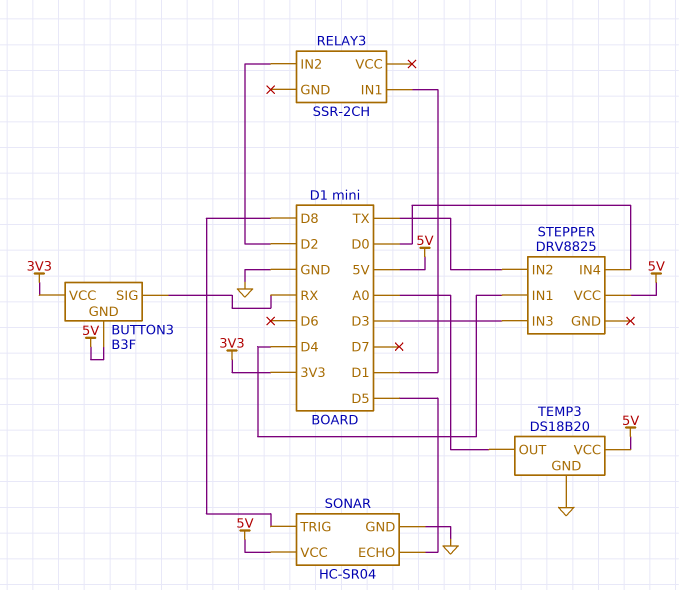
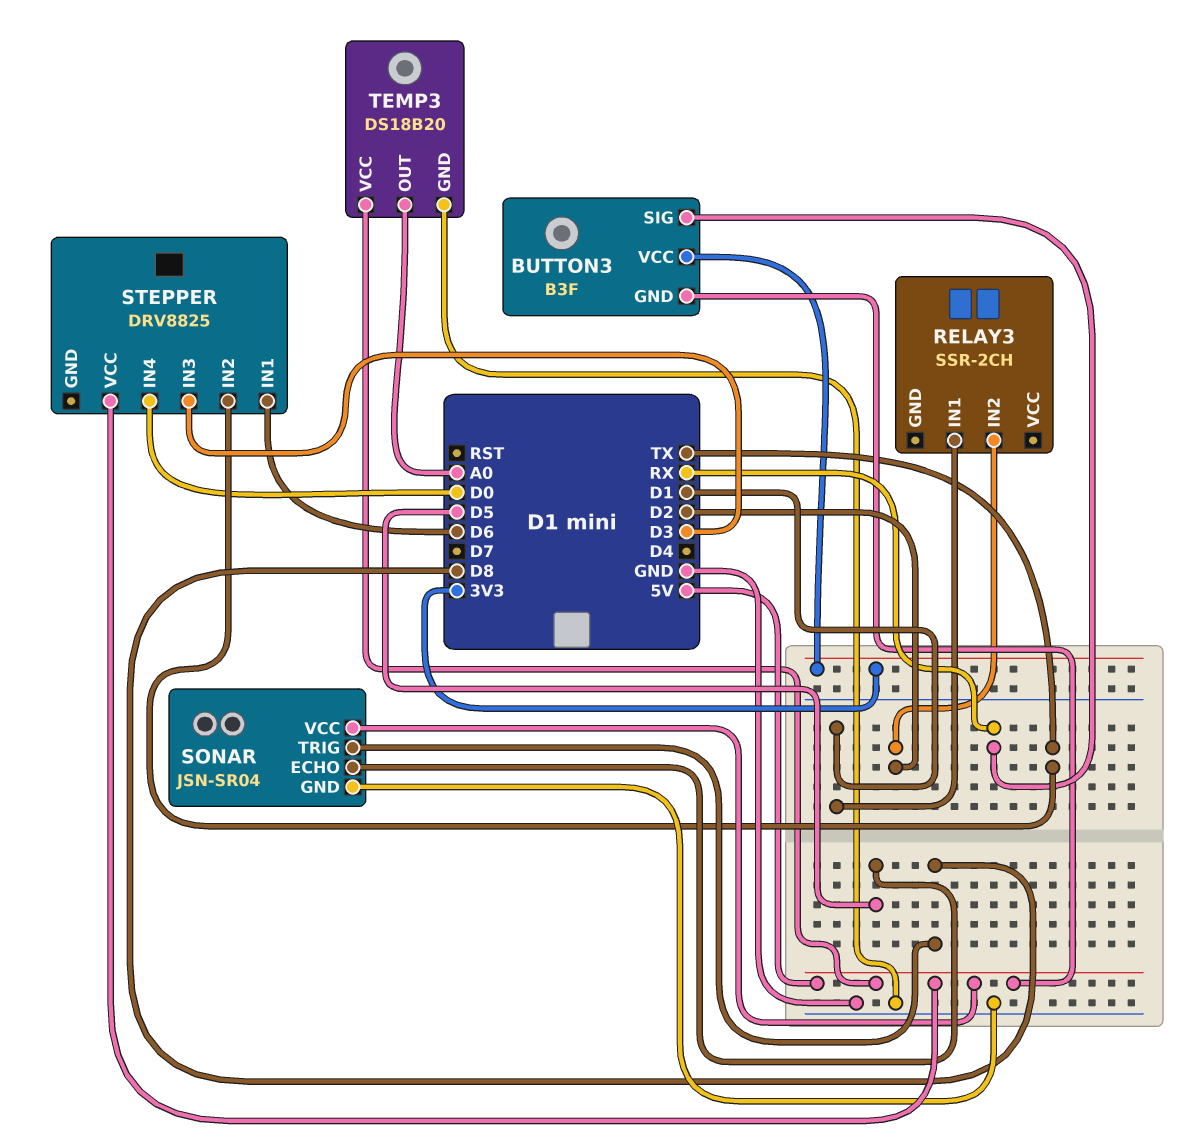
SONAR: HC-SR04 -> JSN-SR04
STEPPER pin IN1: D4 -> D6

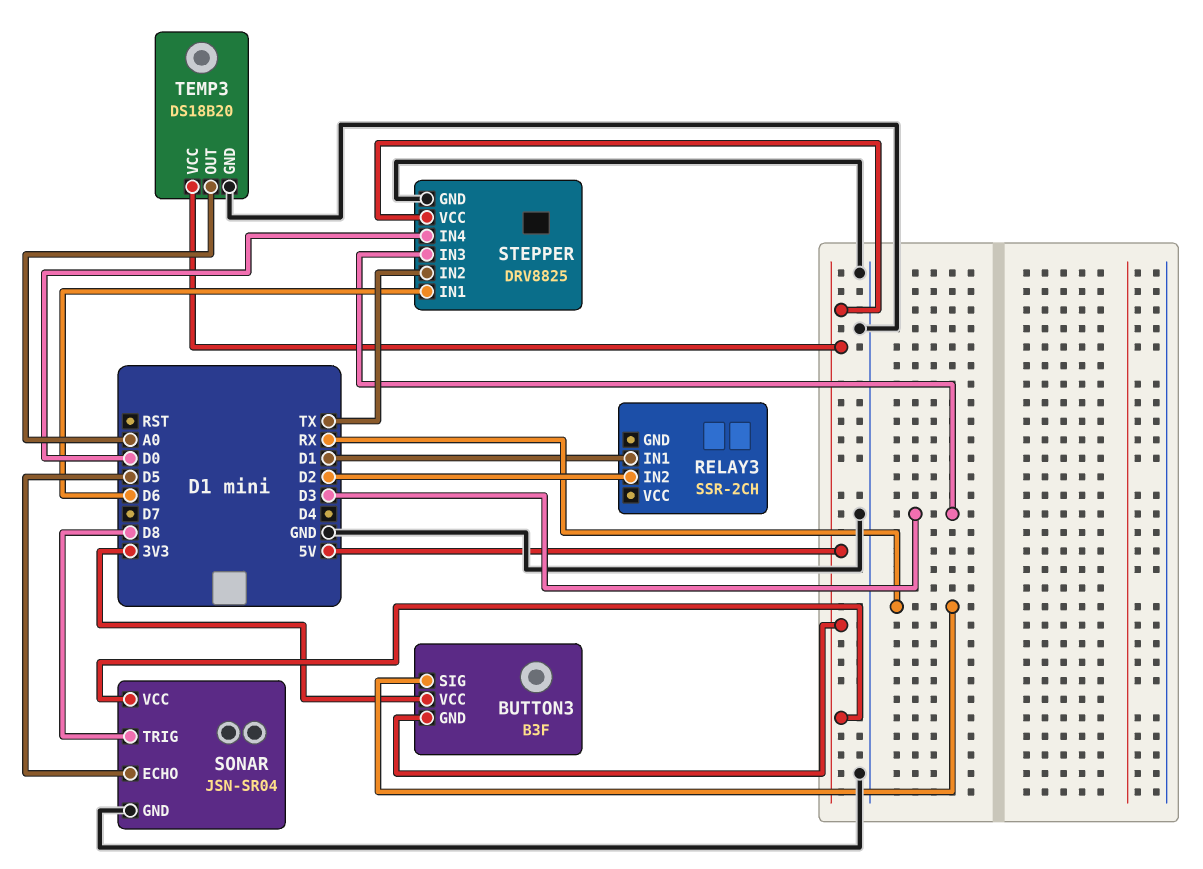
STEPPER pin GND: none -> GND

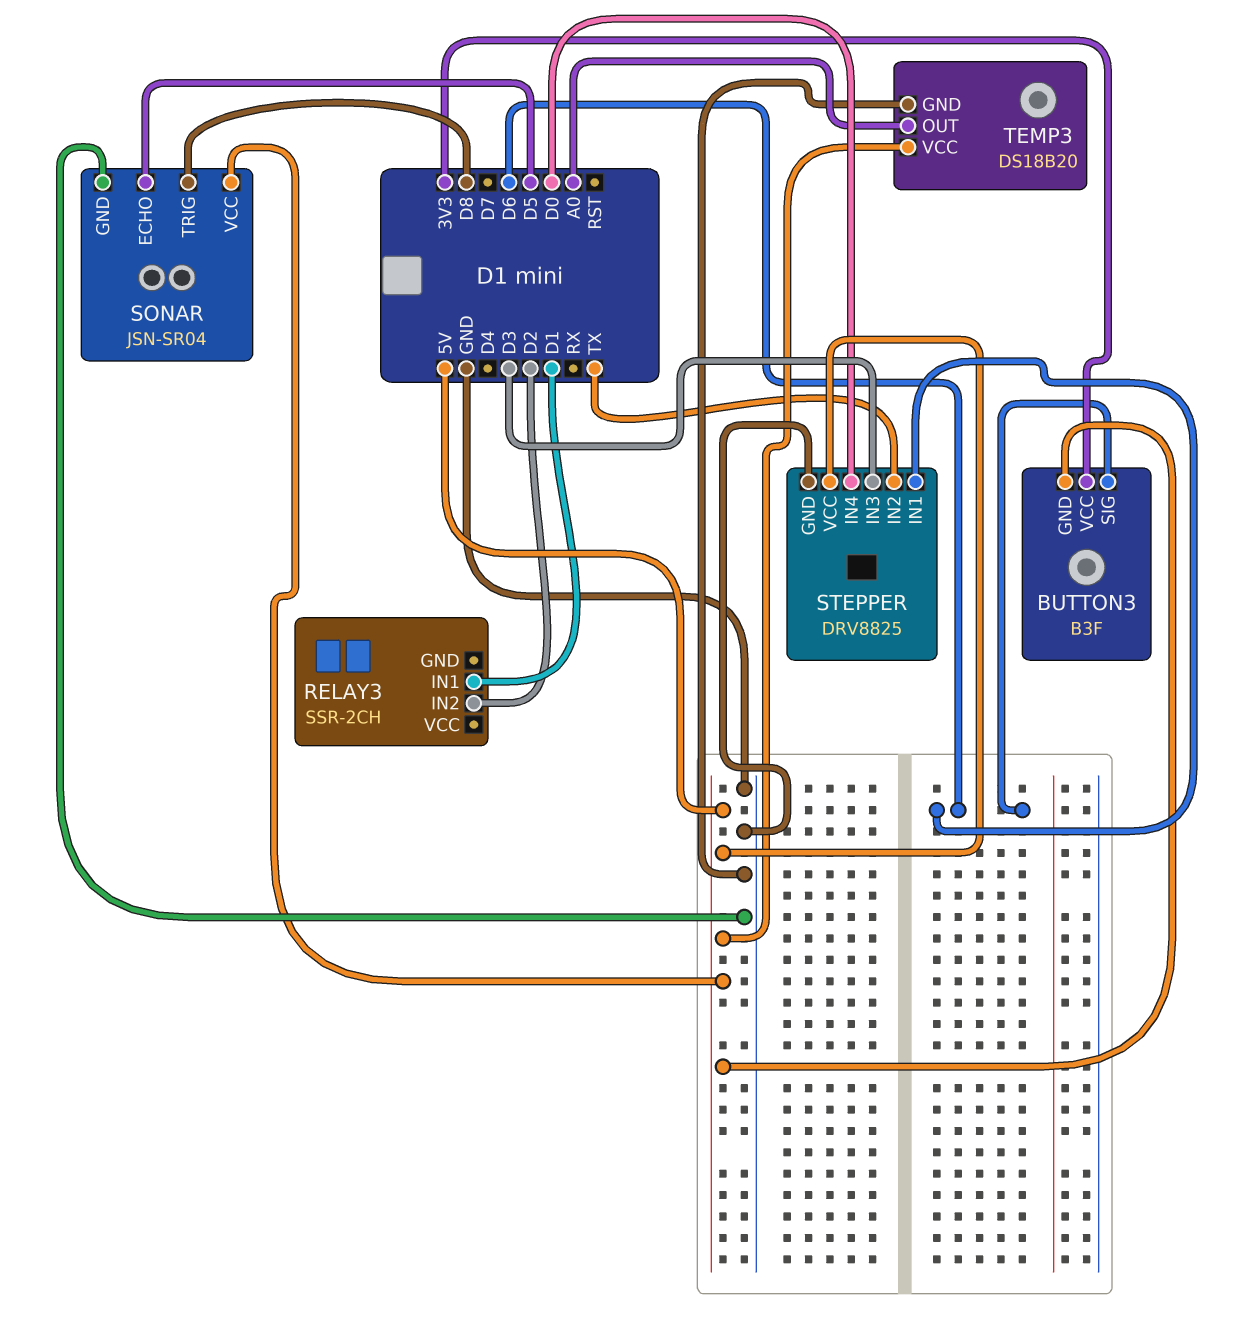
BUTTON3 pin SIG: RX -> D6

